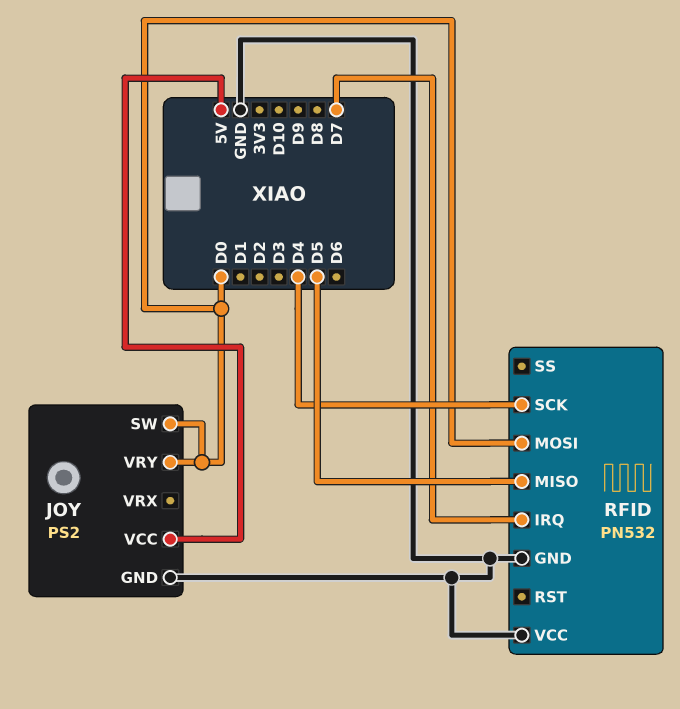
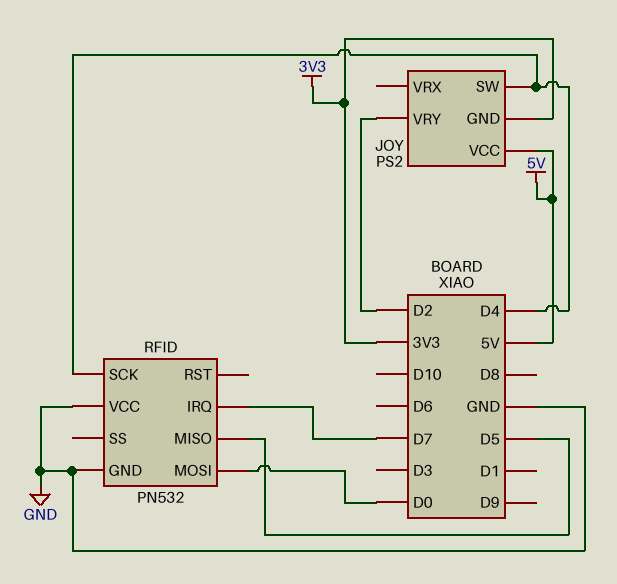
JOY pin GND: GND -> 3V3
JOY pin SW: D0 -> D4
JOY pin VRY: D0 -> D2

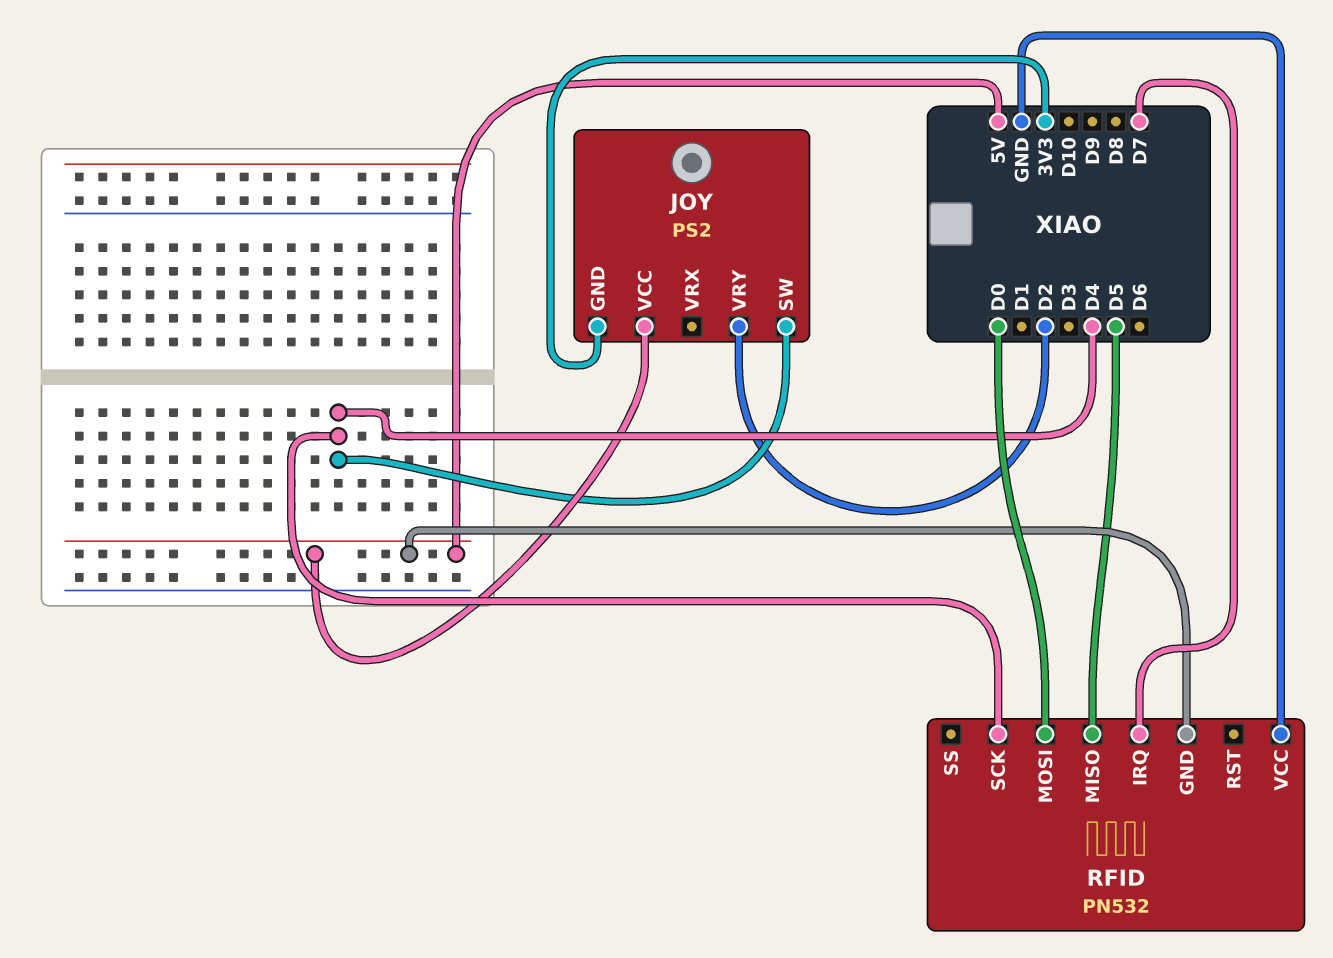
RFID pin GND: GND -> 5V

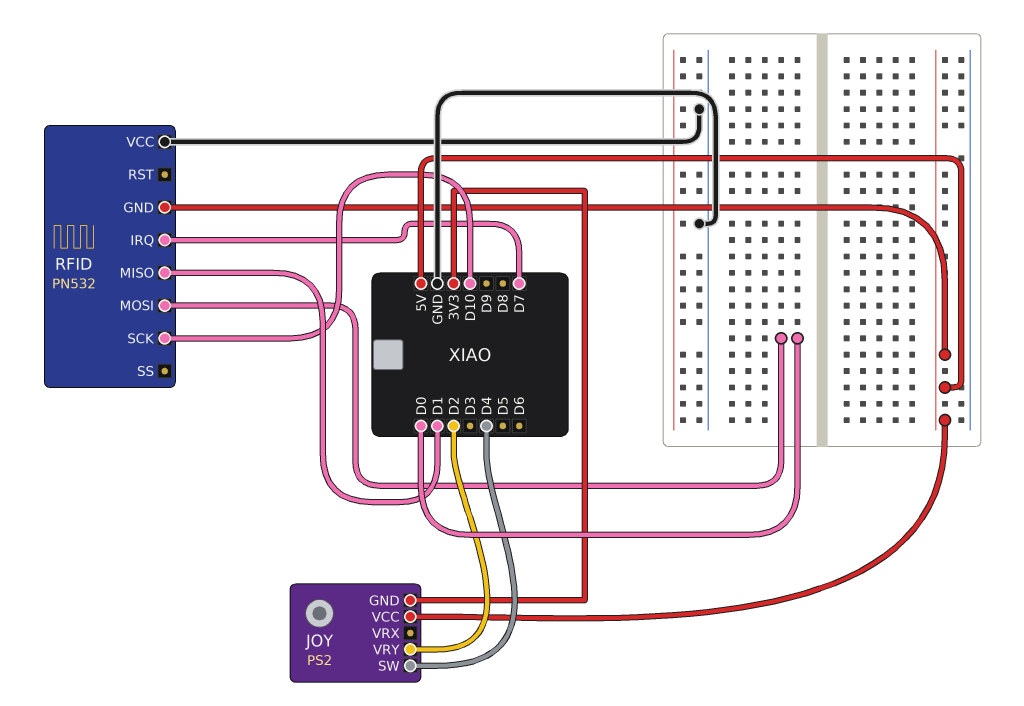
RFID pin MISO: D5 -> D1
RFID pin SCK: D4 -> D10

